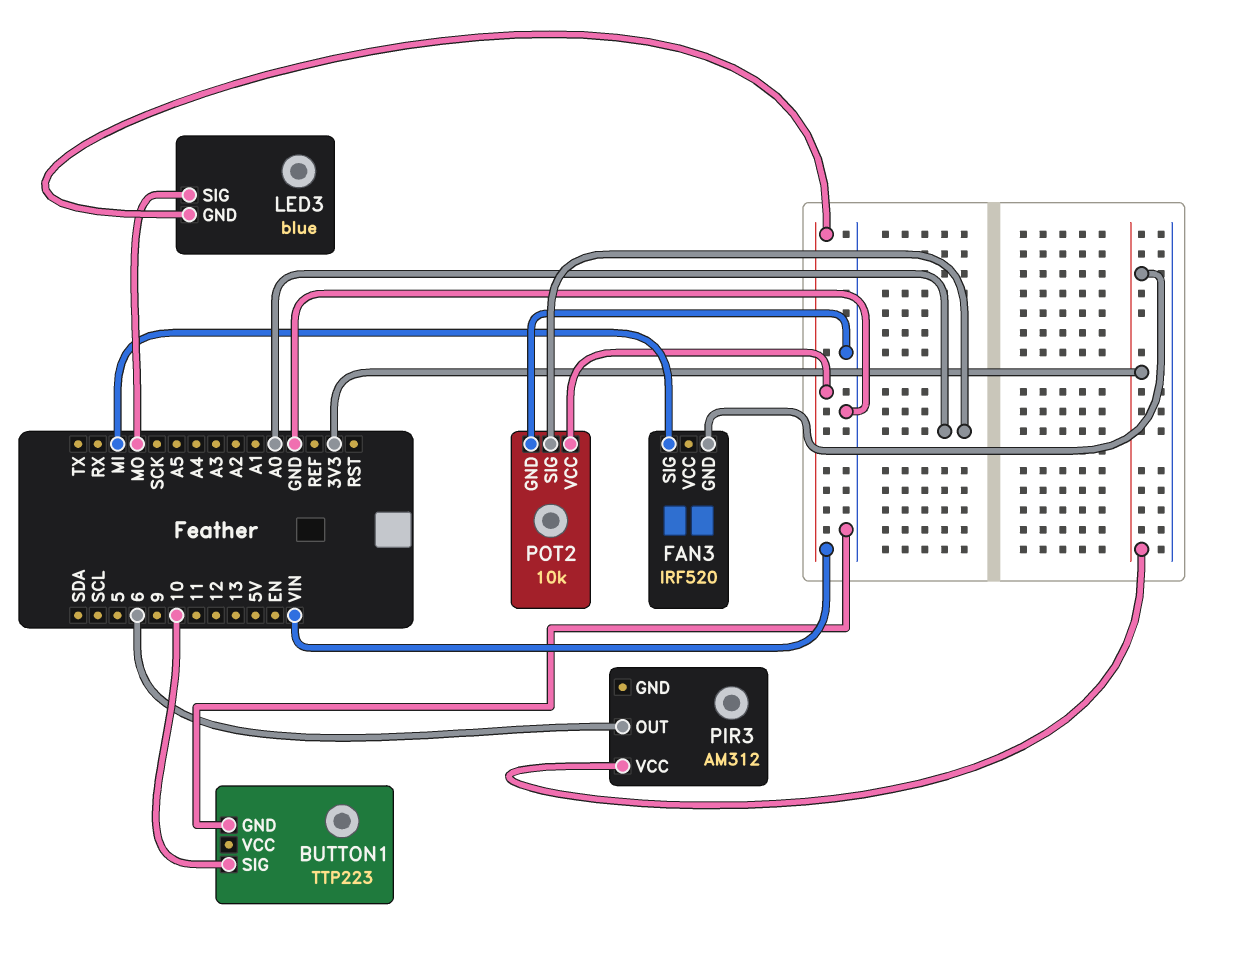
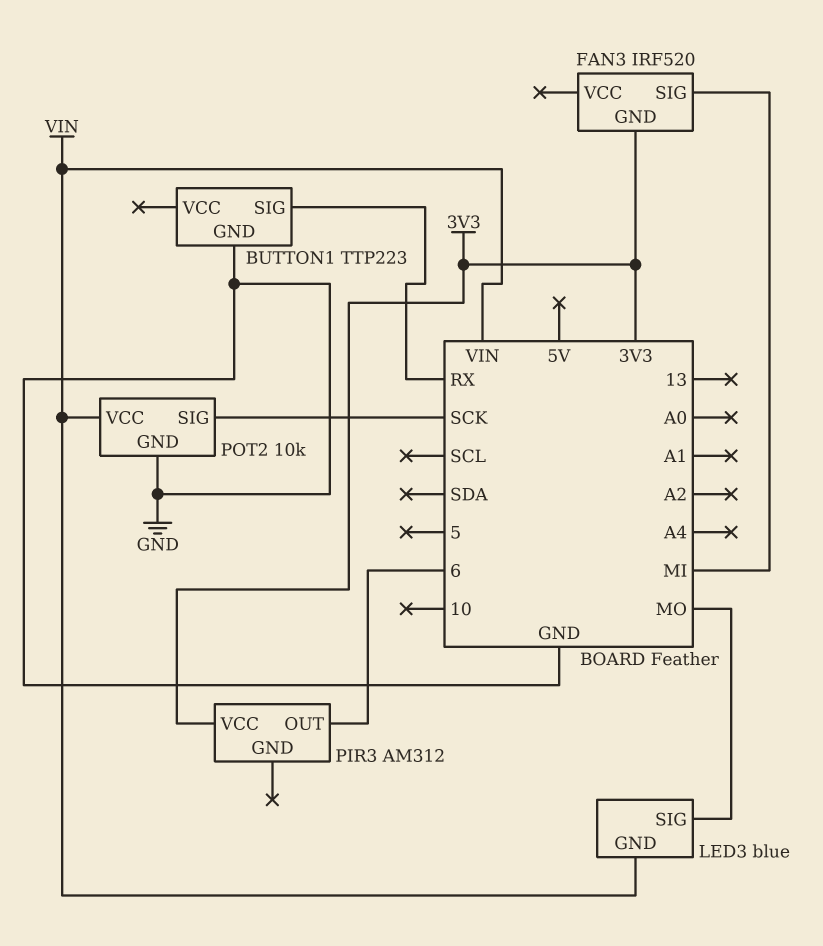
BUTTON1 pin SIG: 10 -> RX
POT2 pin SIG: A0 -> SCK

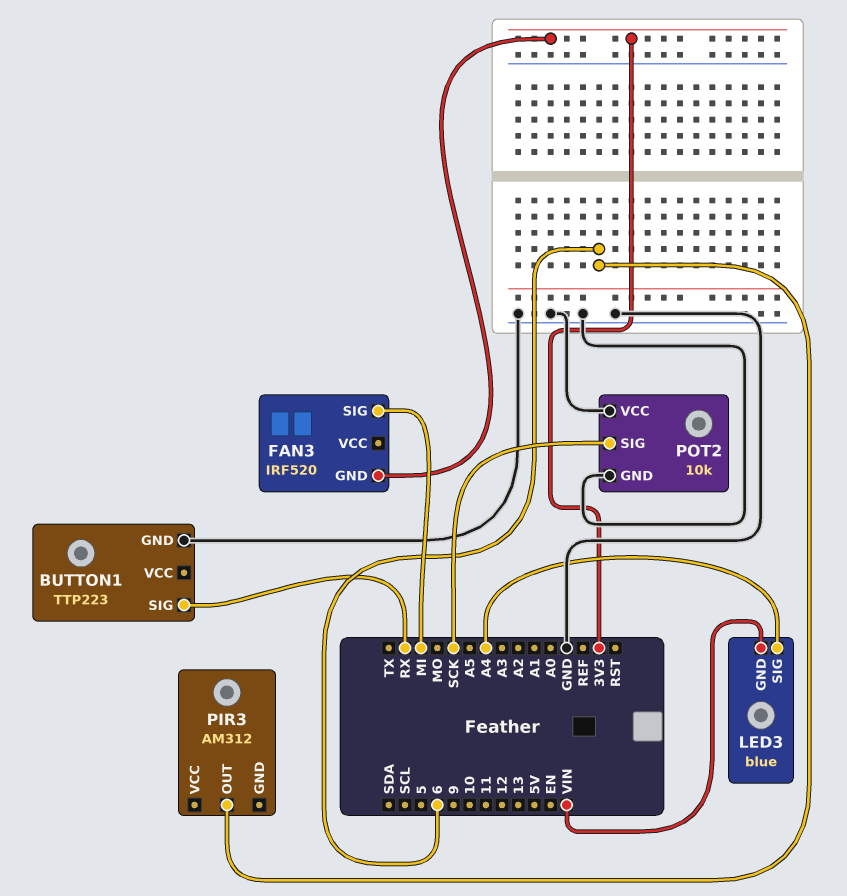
LED3 pin SIG: MO -> A4
PIR3 pin VCC: 3V3 -> none
POT2 pin VCC: VIN -> GND

